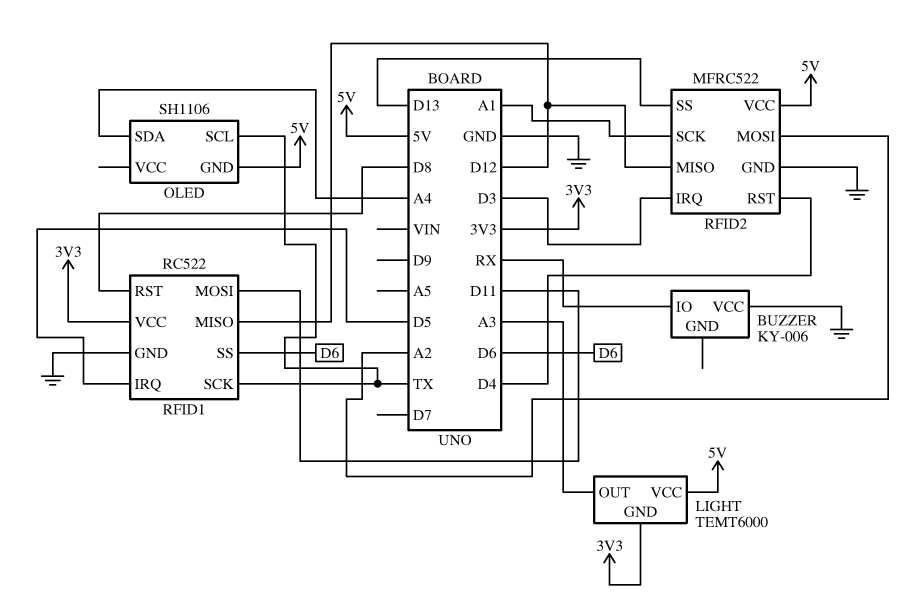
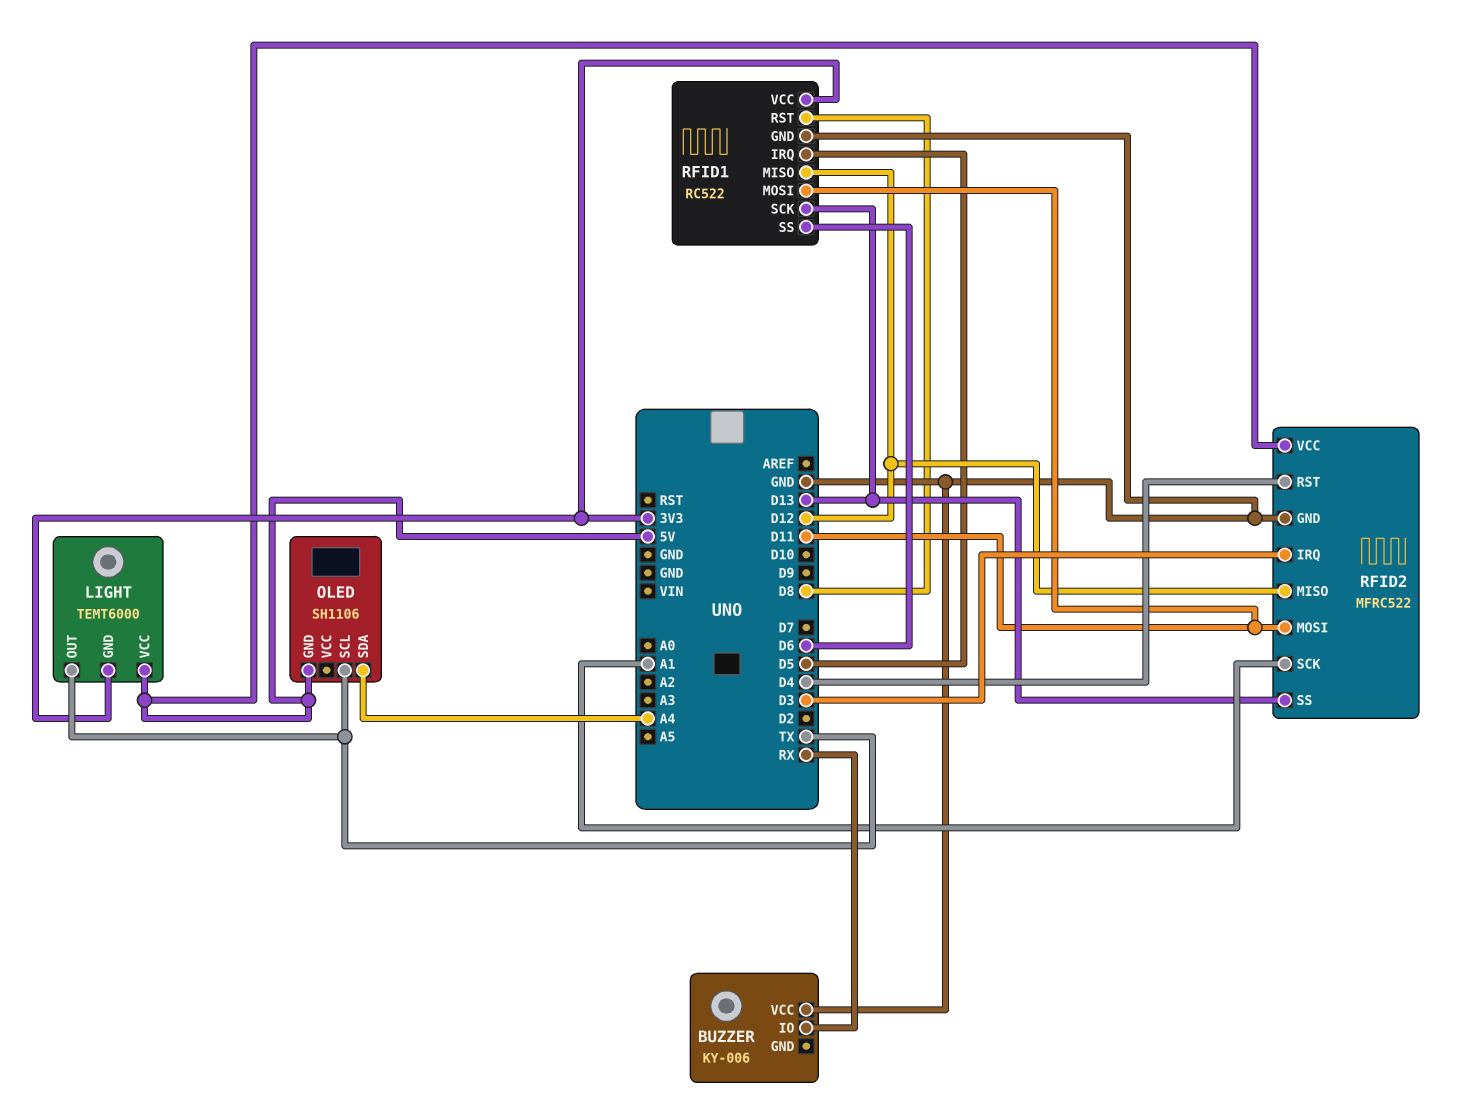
LIGHT pin OUT: A3 -> TX
RFID1 pin SCK: TX -> D13
RFID2 pin MOSI: A2 -> D11

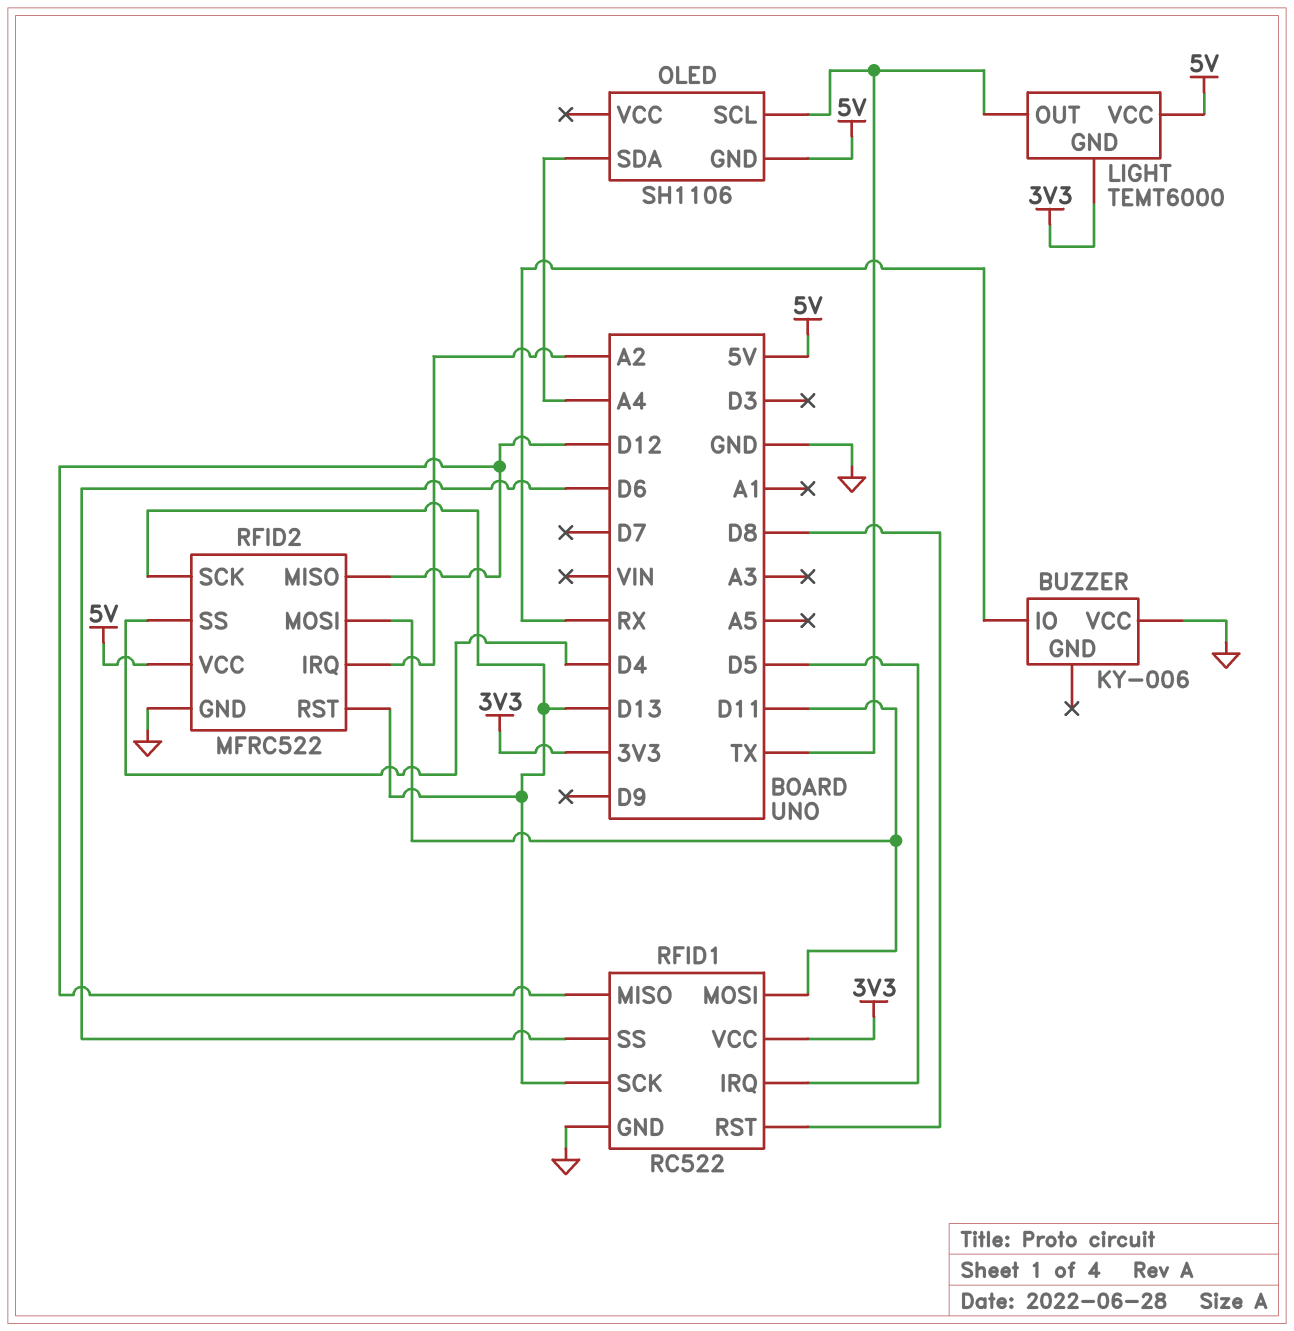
RFID2 pin IRQ: D3 -> A2
RFID2 pin RST: D4 -> D13
RFID2 pin SCK: A1 -> D13
RFID2 pin SS: D13 -> D4

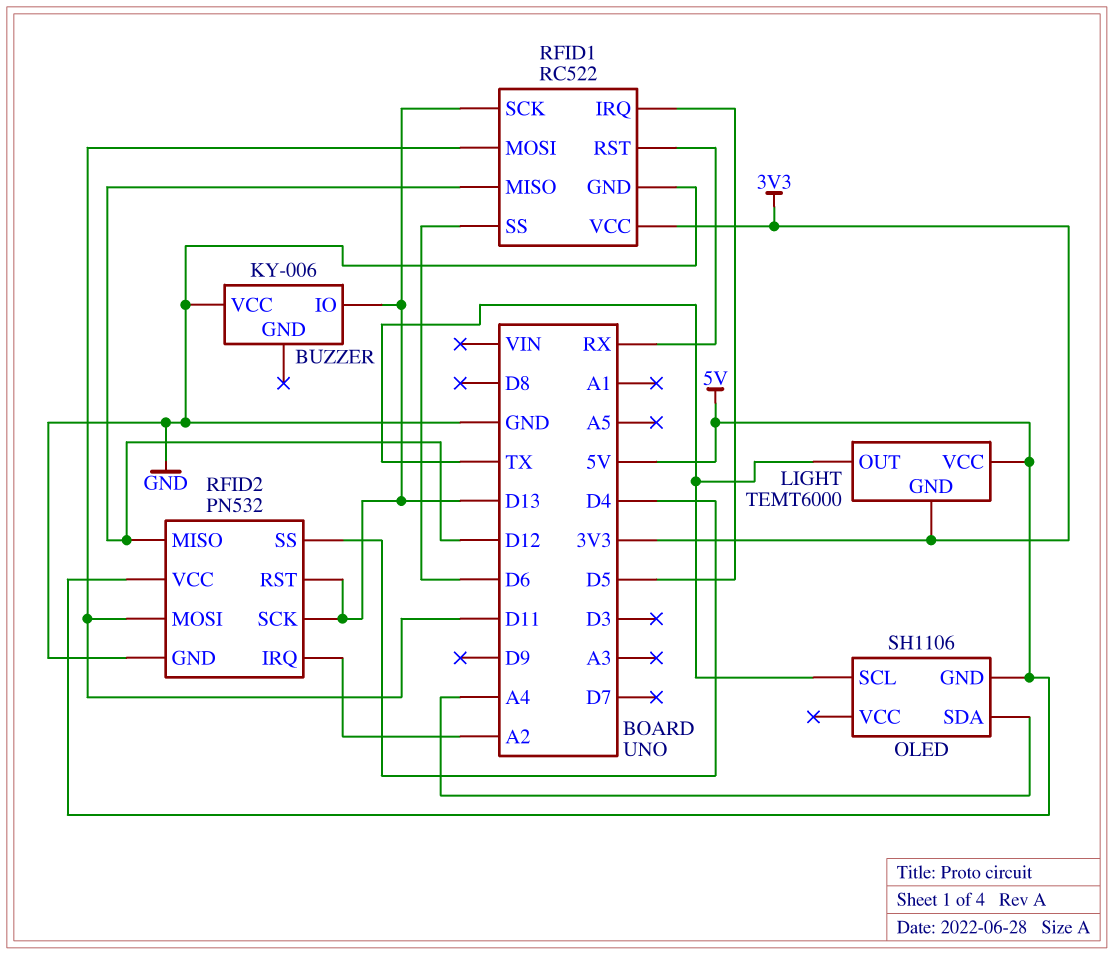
BUZZER pin IO: RX -> D13
RFID1 pin RST: D8 -> RX
RFID2: MFRC522 -> PN532

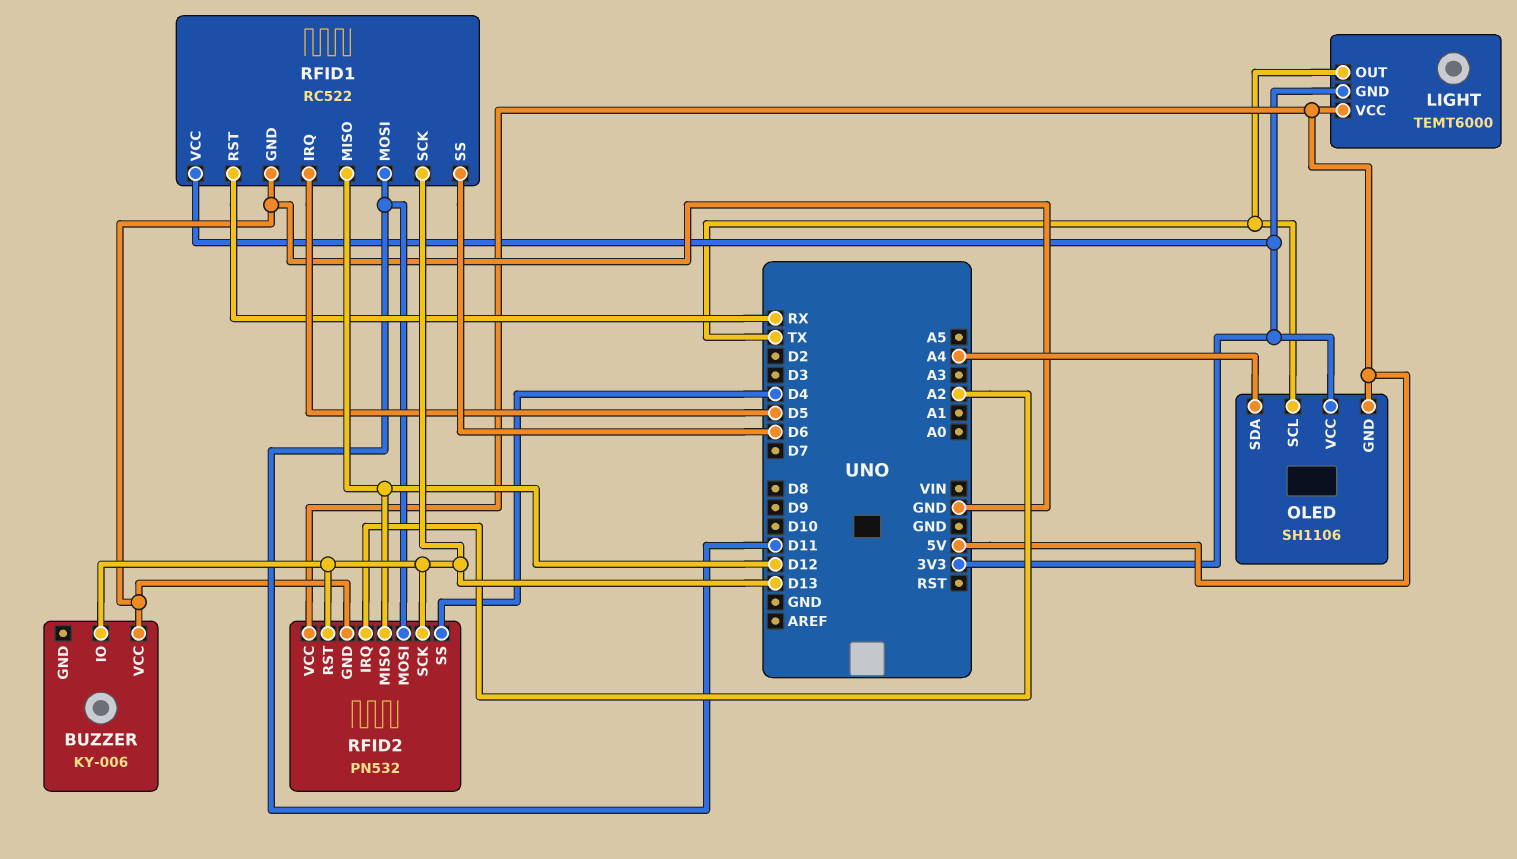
OLED pin VCC: none -> 3V3

